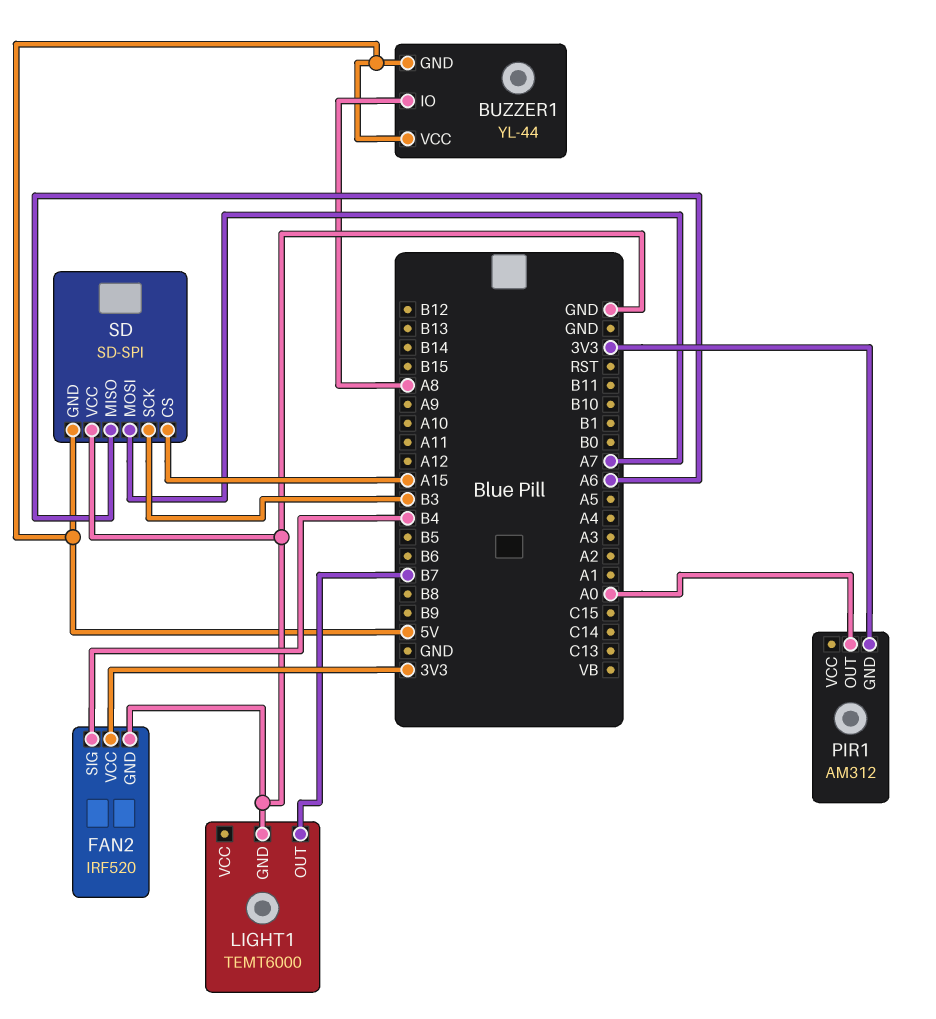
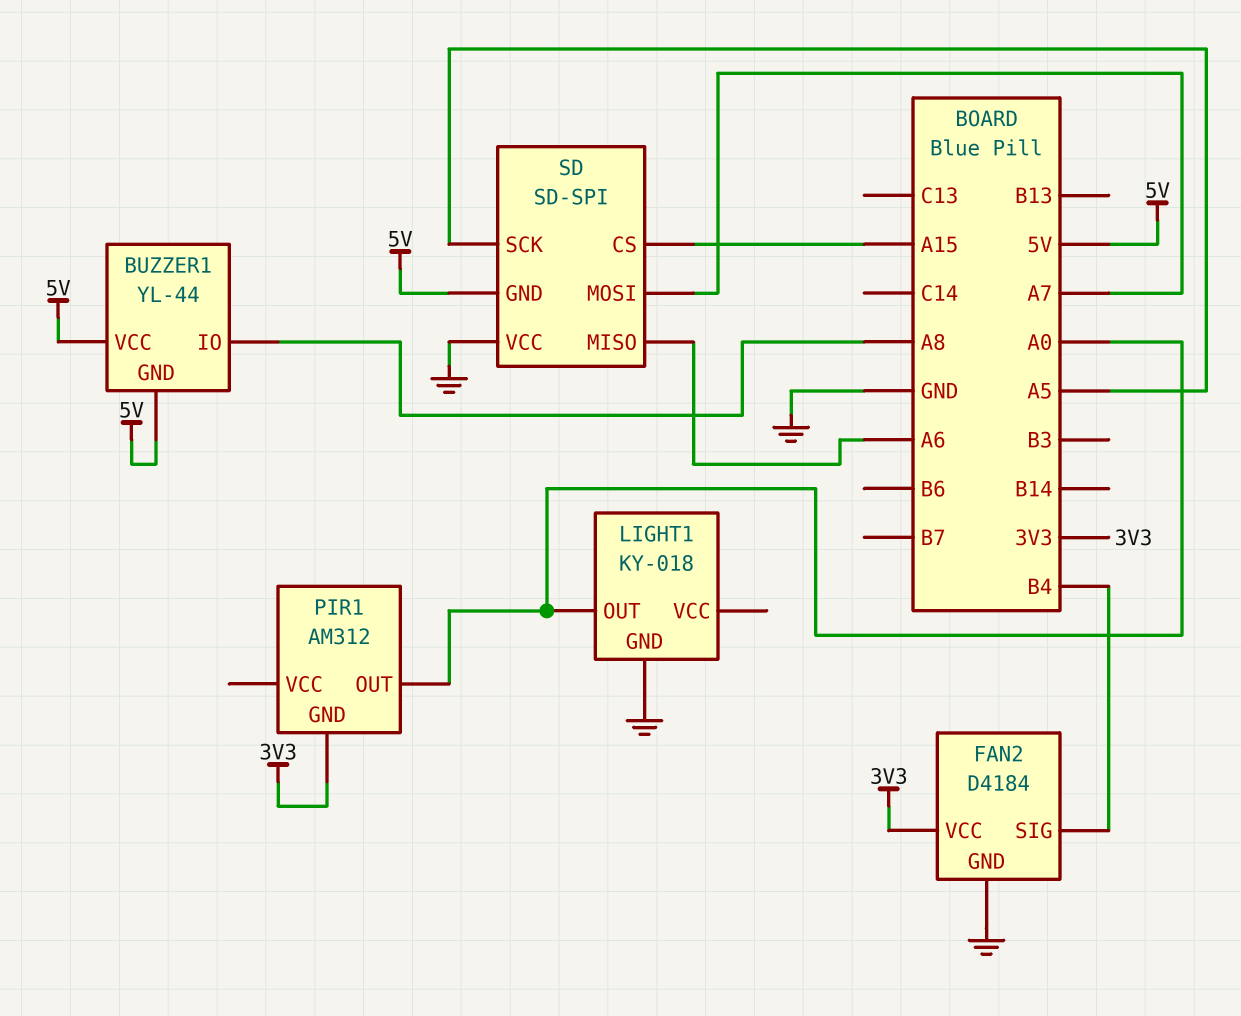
FAN2: IRF520 -> D4184
LIGHT1: TEMT6000 -> KY-018
LIGHT1 pin OUT: B7 -> A0
SD pin SCK: B3 -> A5

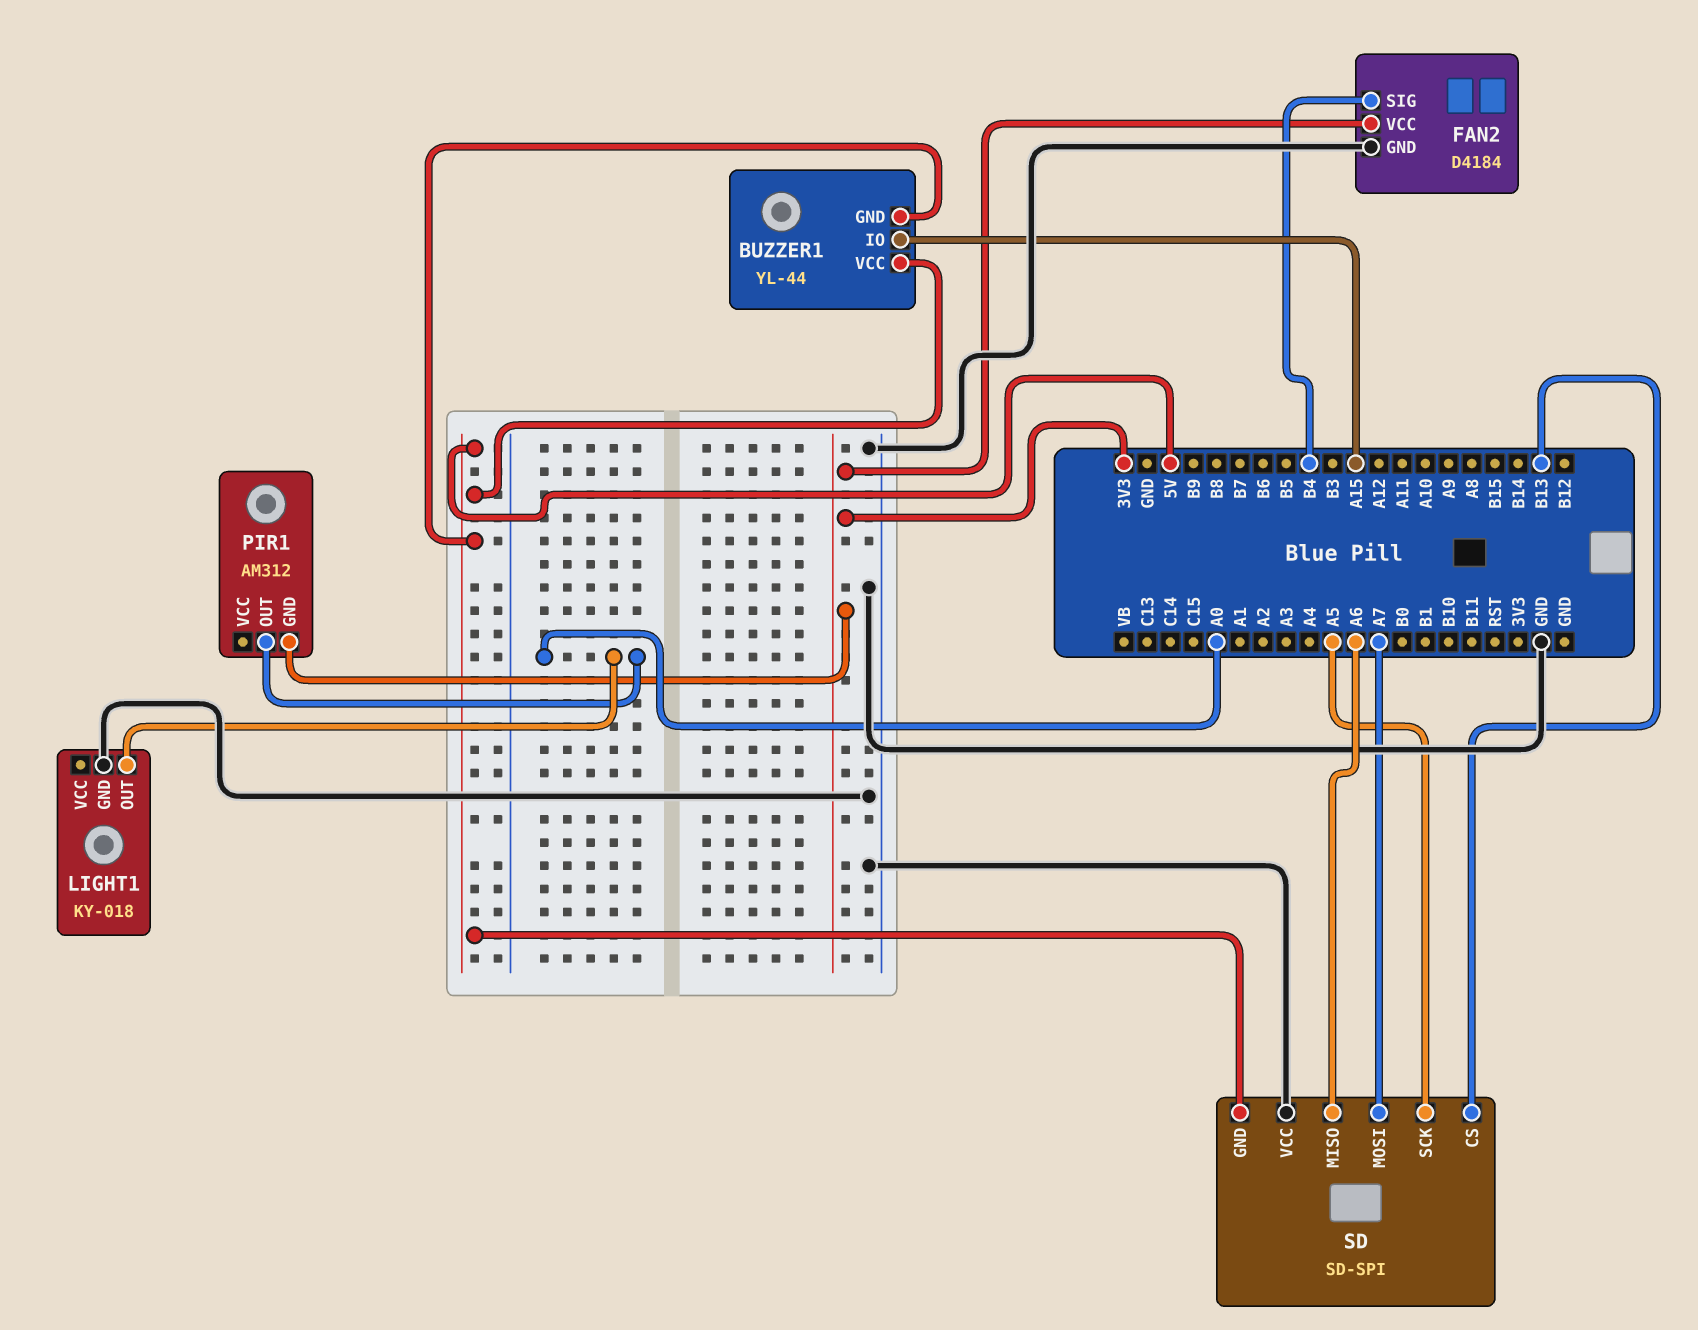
BUZZER1 pin IO: A8 -> A15
SD pin CS: A15 -> B13

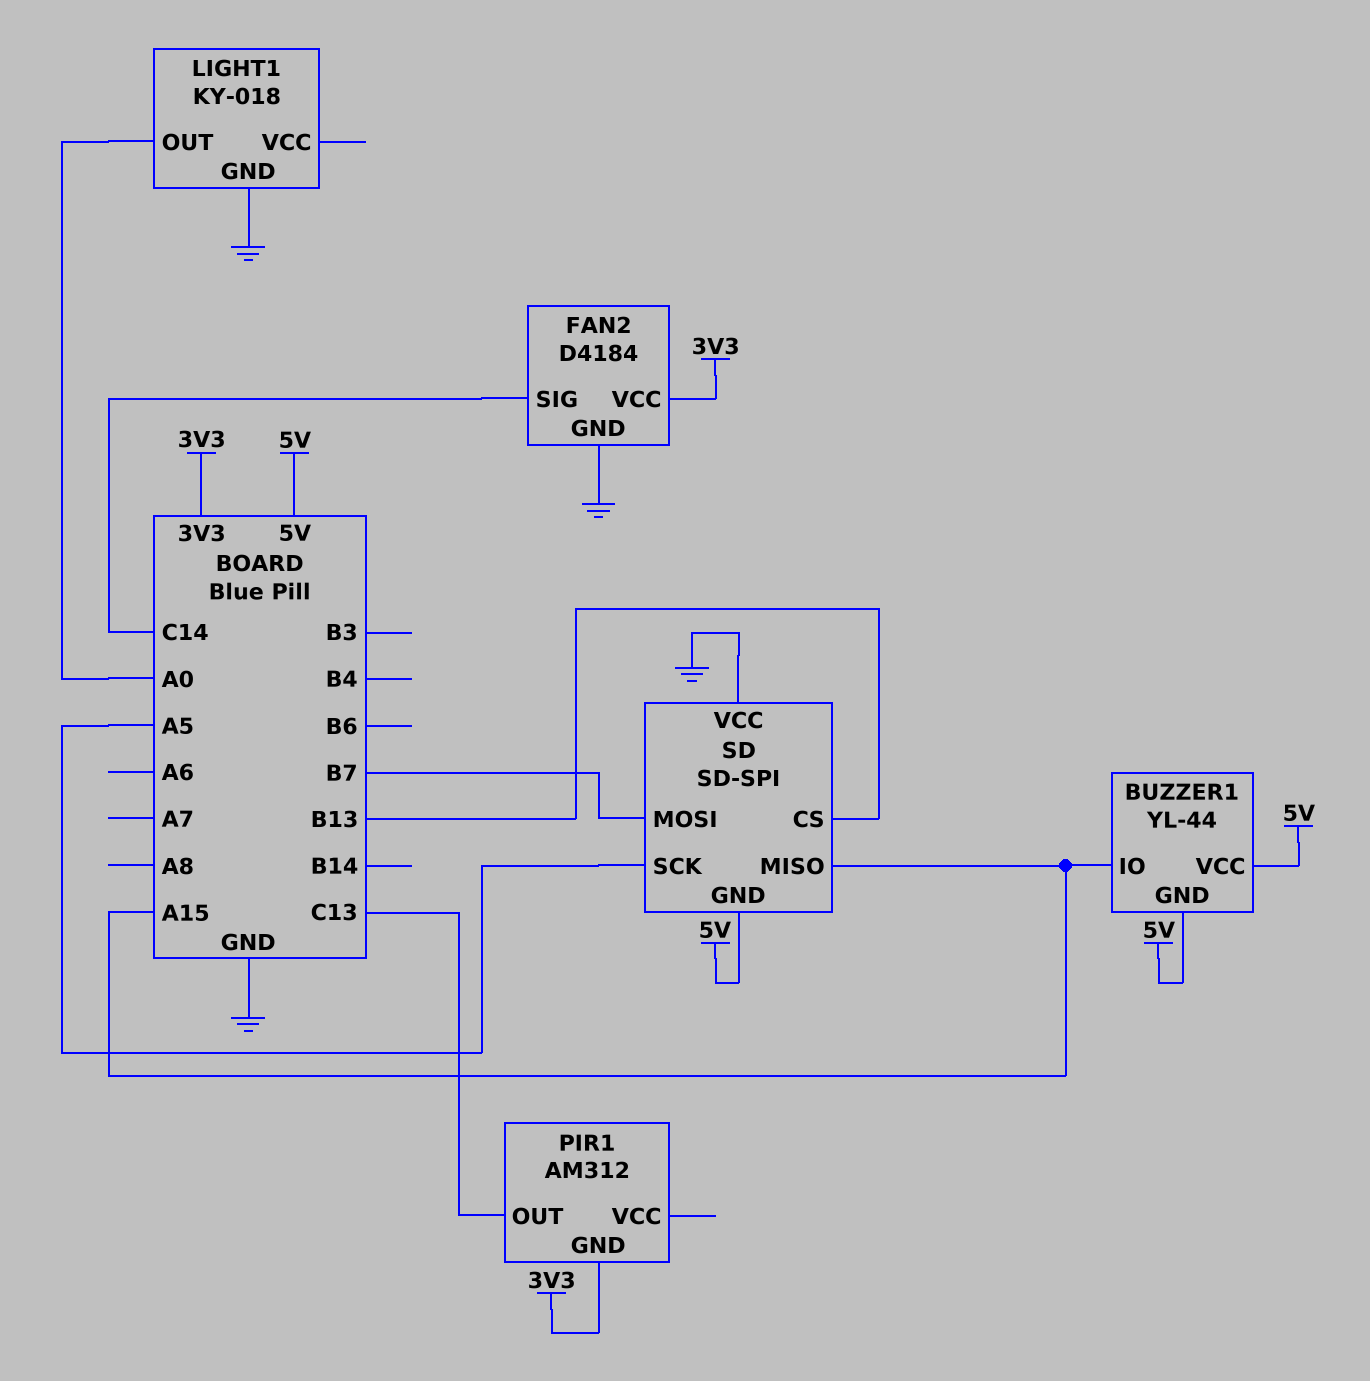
FAN2 pin SIG: B4 -> C14
PIR1 pin OUT: A0 -> C13
SD pin MISO: A6 -> A15
SD pin MOSI: A7 -> B7

